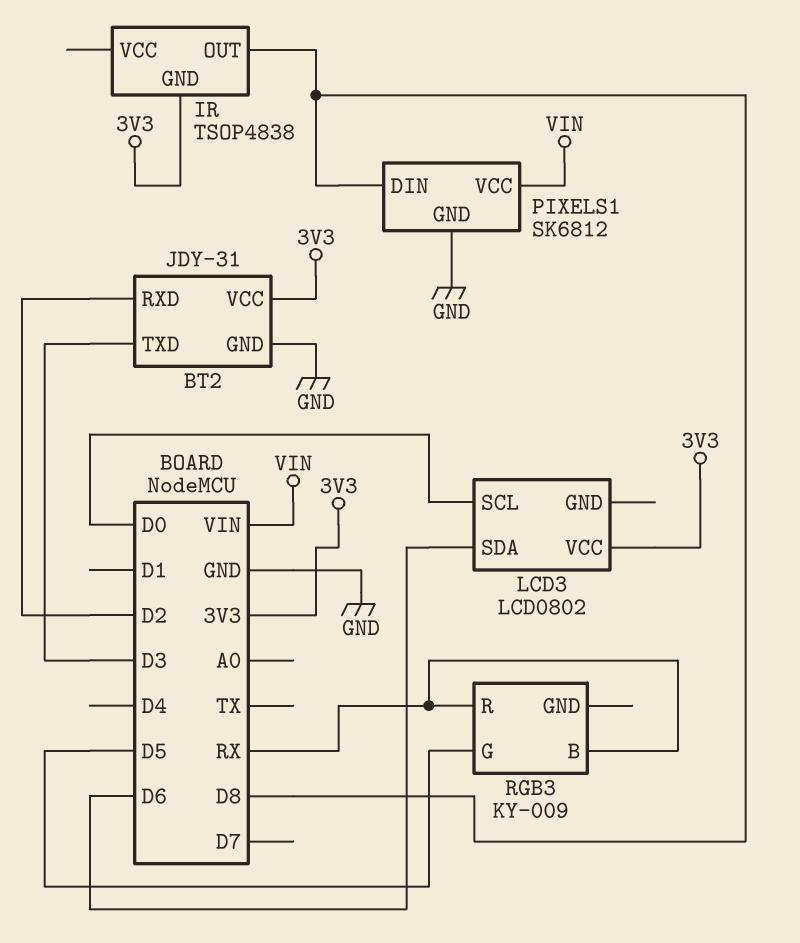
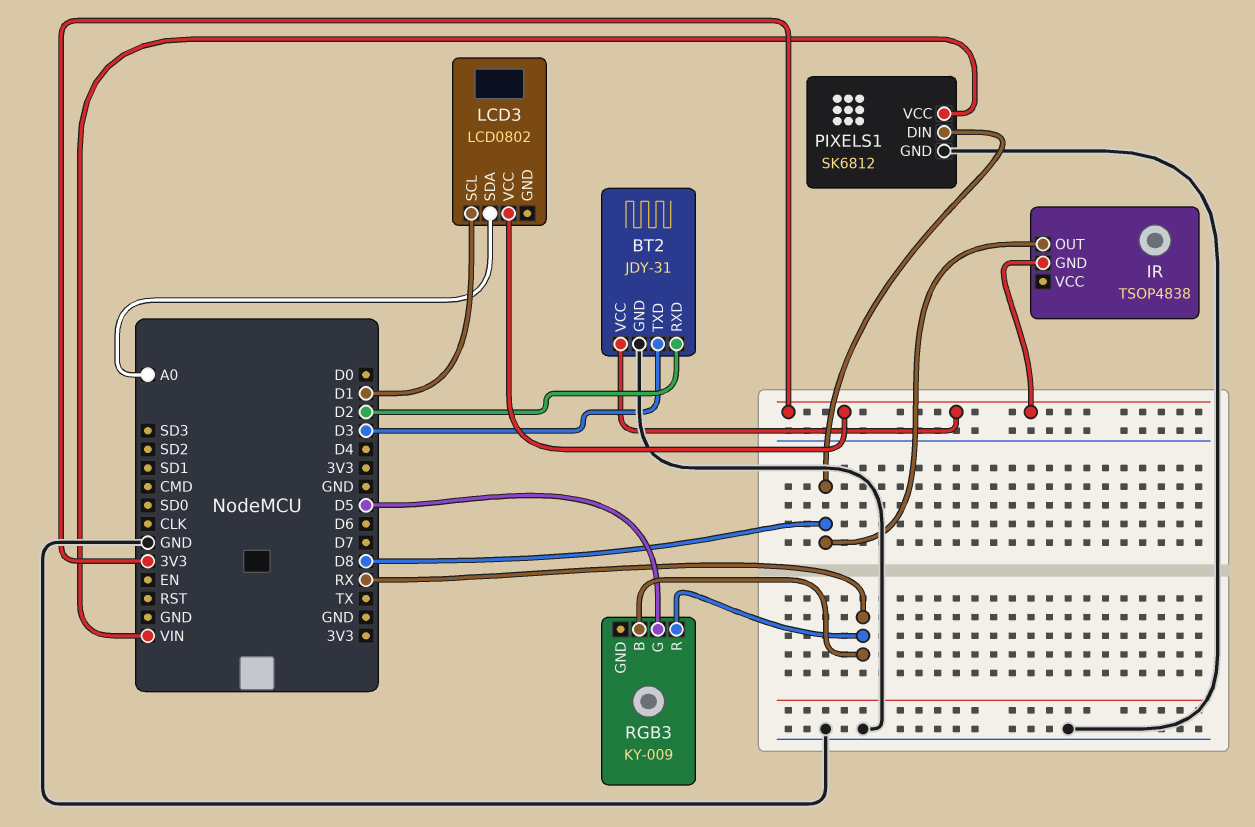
LCD3 pin SCL: D0 -> D1
LCD3 pin SDA: D6 -> A0

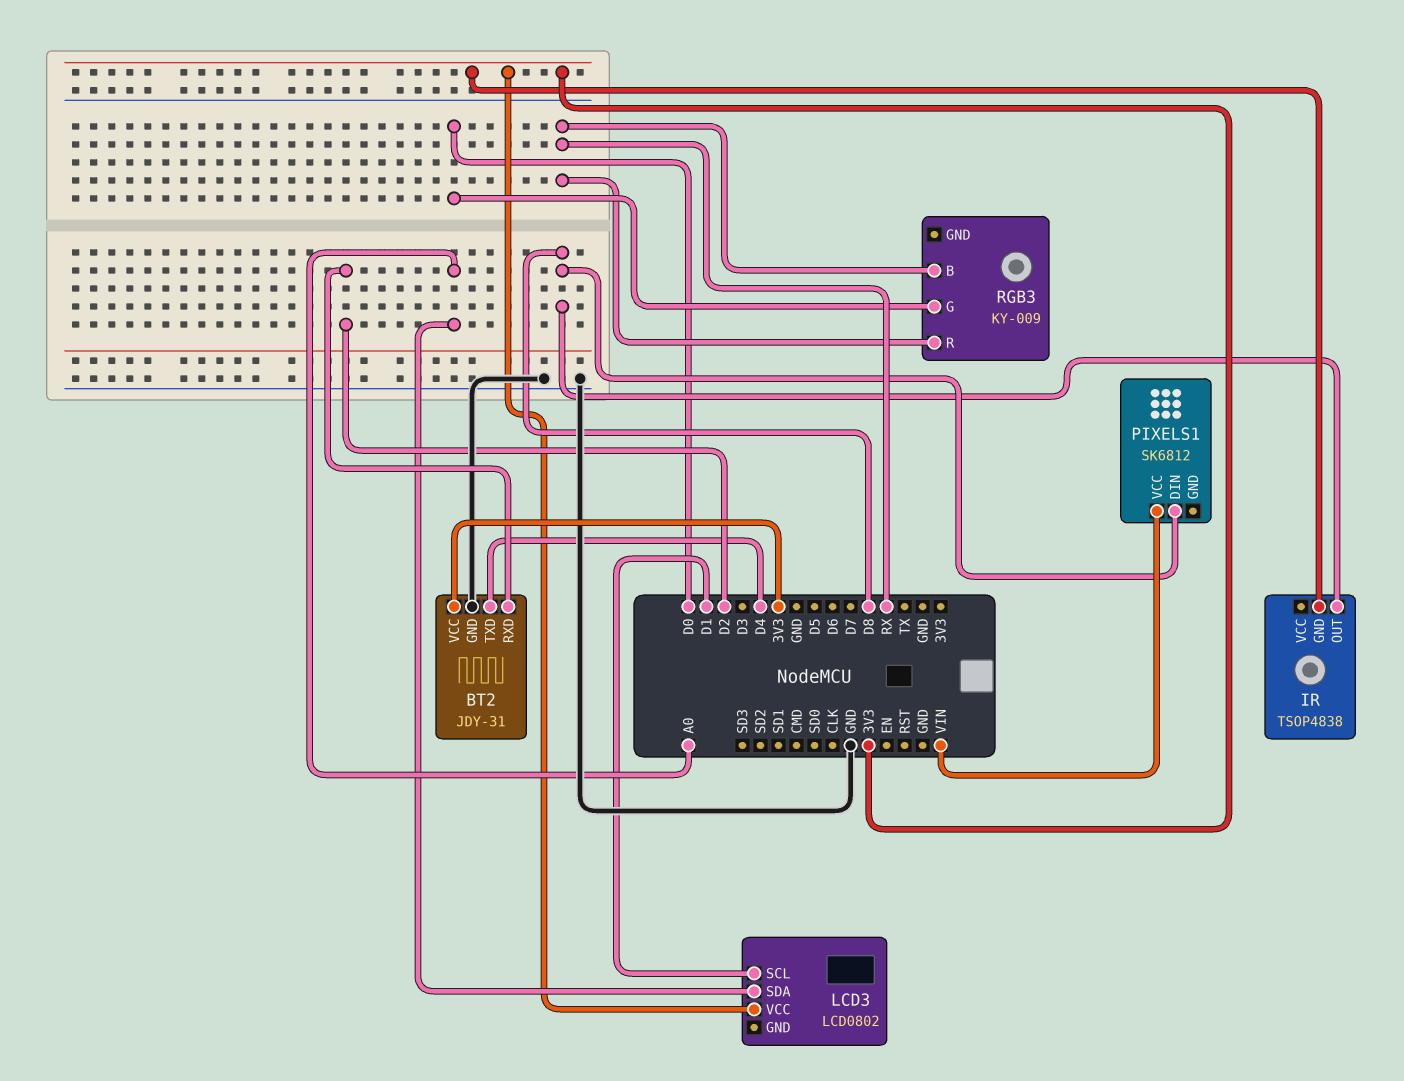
BT2 pin TXD: D3 -> D4
PIXELS1 pin GND: GND -> none
RGB3 pin G: D5 -> D0

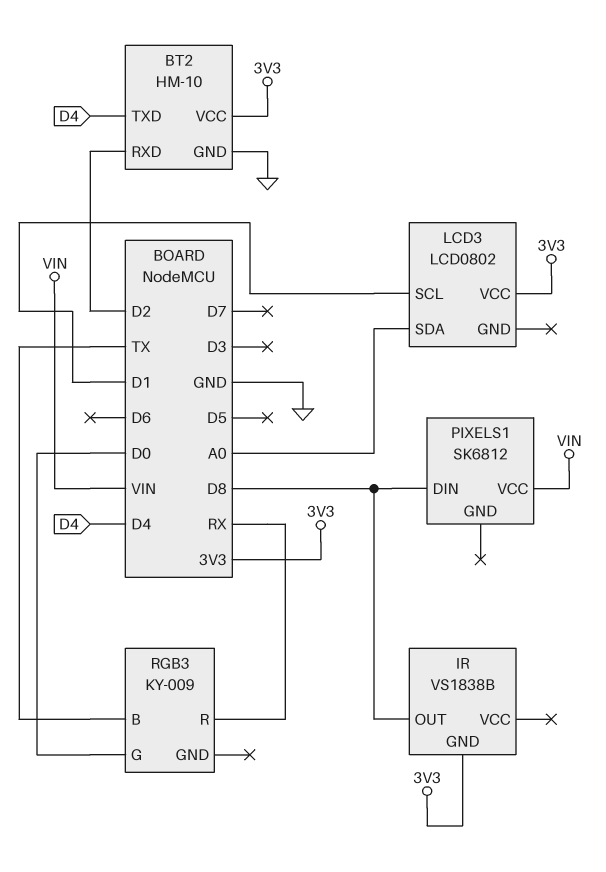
BT2: JDY-31 -> HM-10
IR: TSOP4838 -> VS1838B
RGB3 pin B: RX -> TX

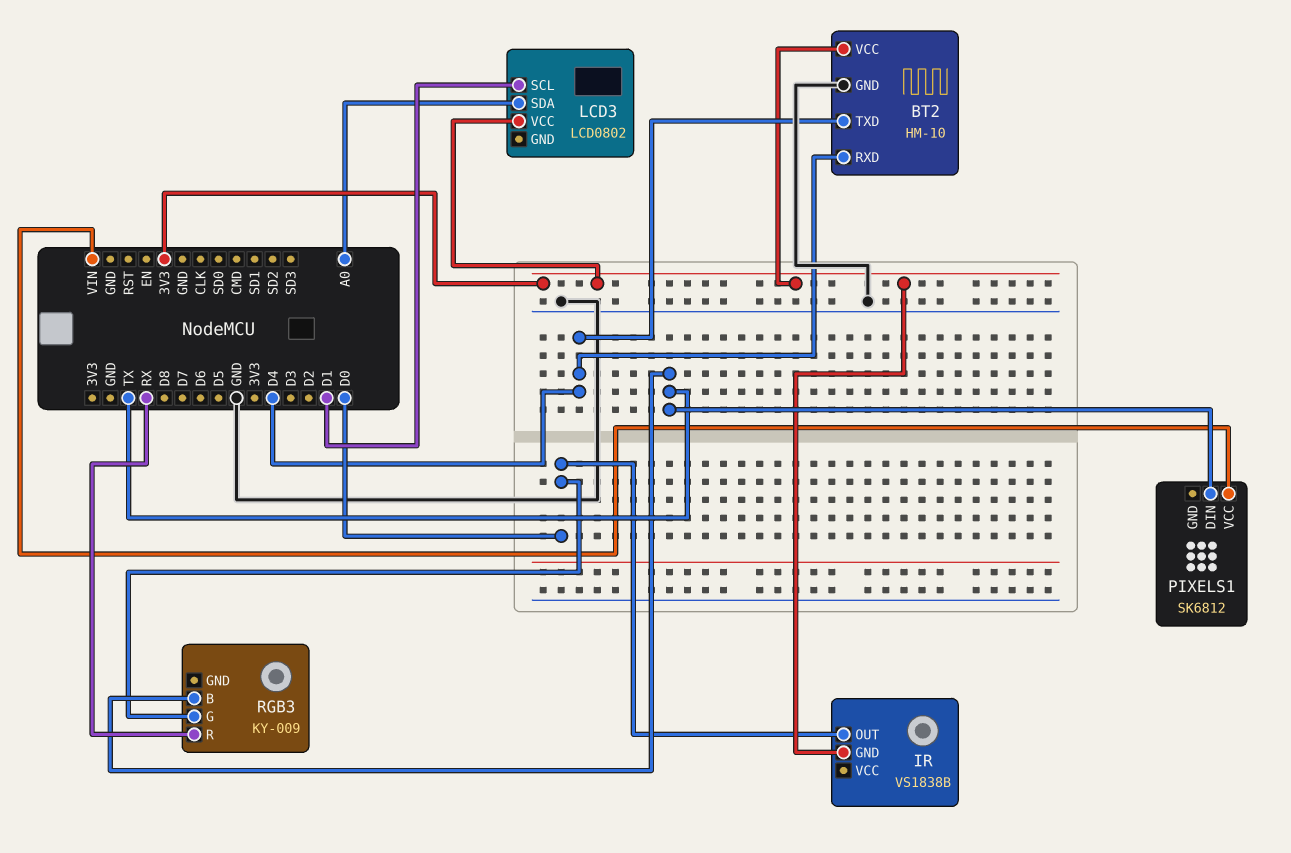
BT2 pin RXD: D2 -> D4
IR pin OUT: D8 -> D0
PIXELS1 pin DIN: D8 -> TX

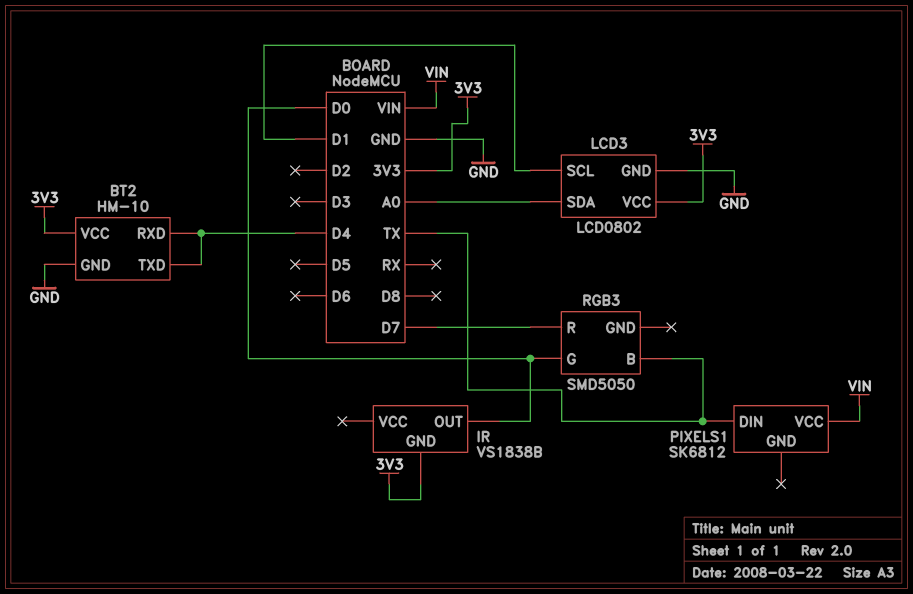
LCD3 pin GND: none -> GND
RGB3: KY-009 -> SMD5050
RGB3 pin R: RX -> D7

